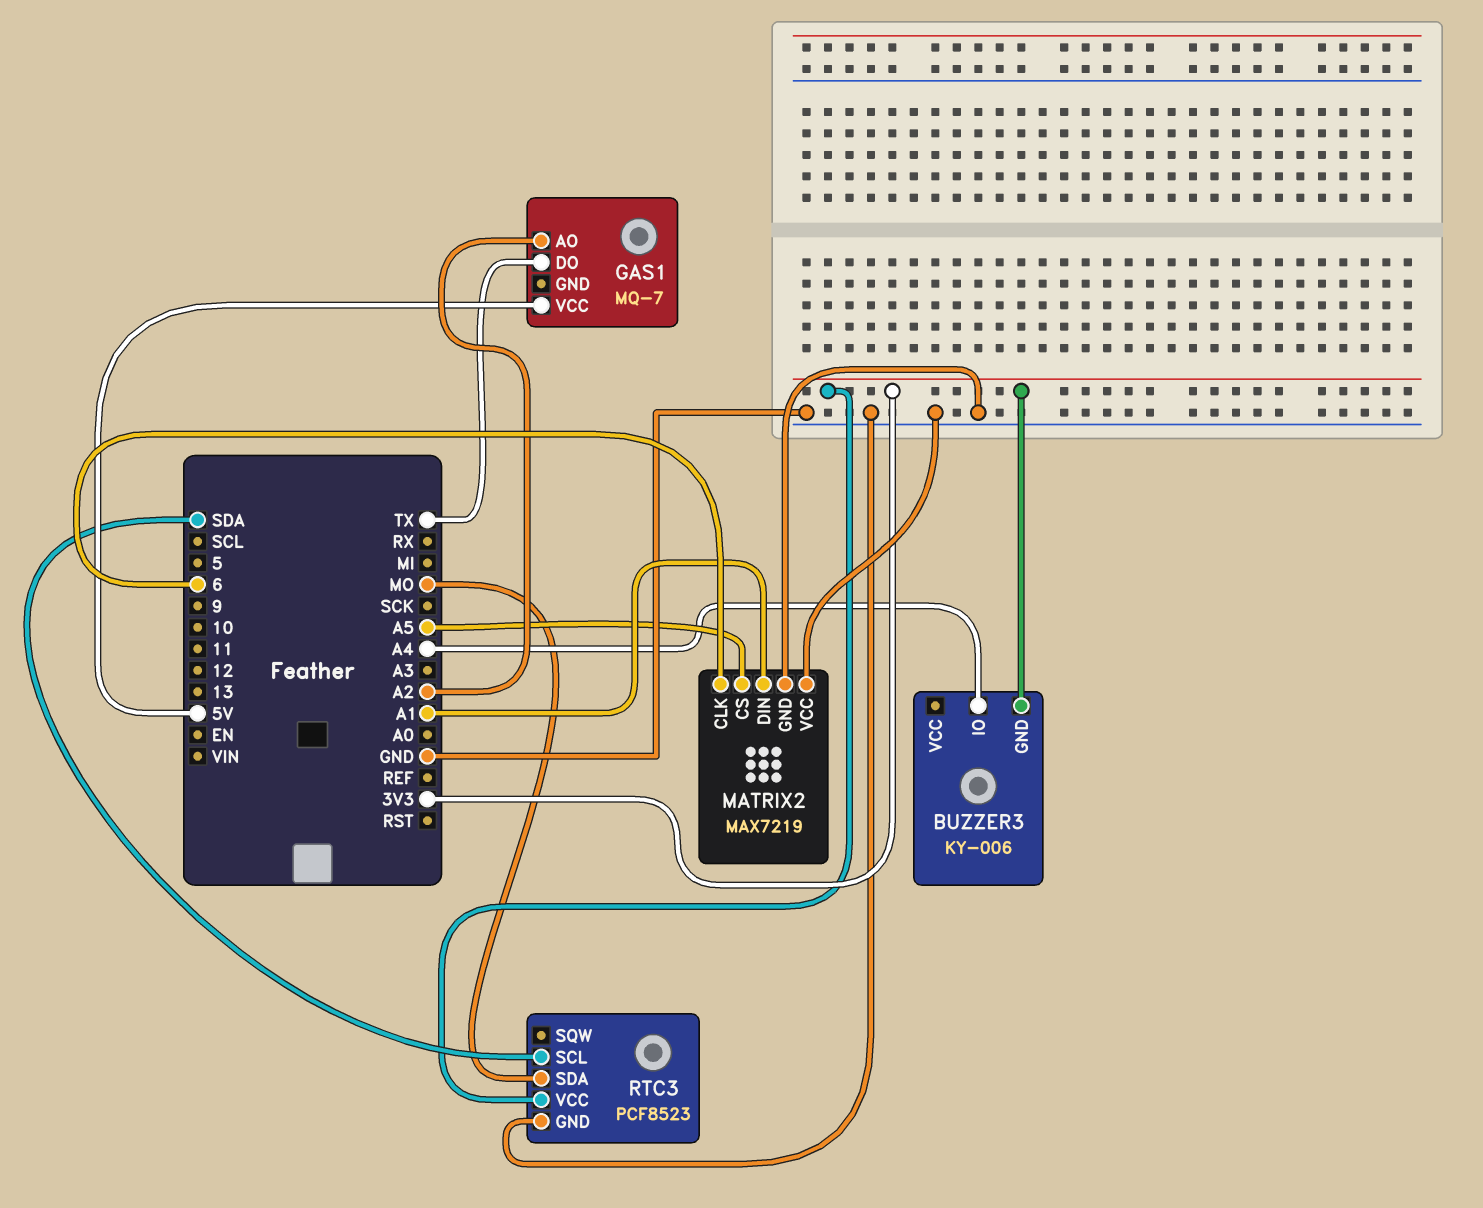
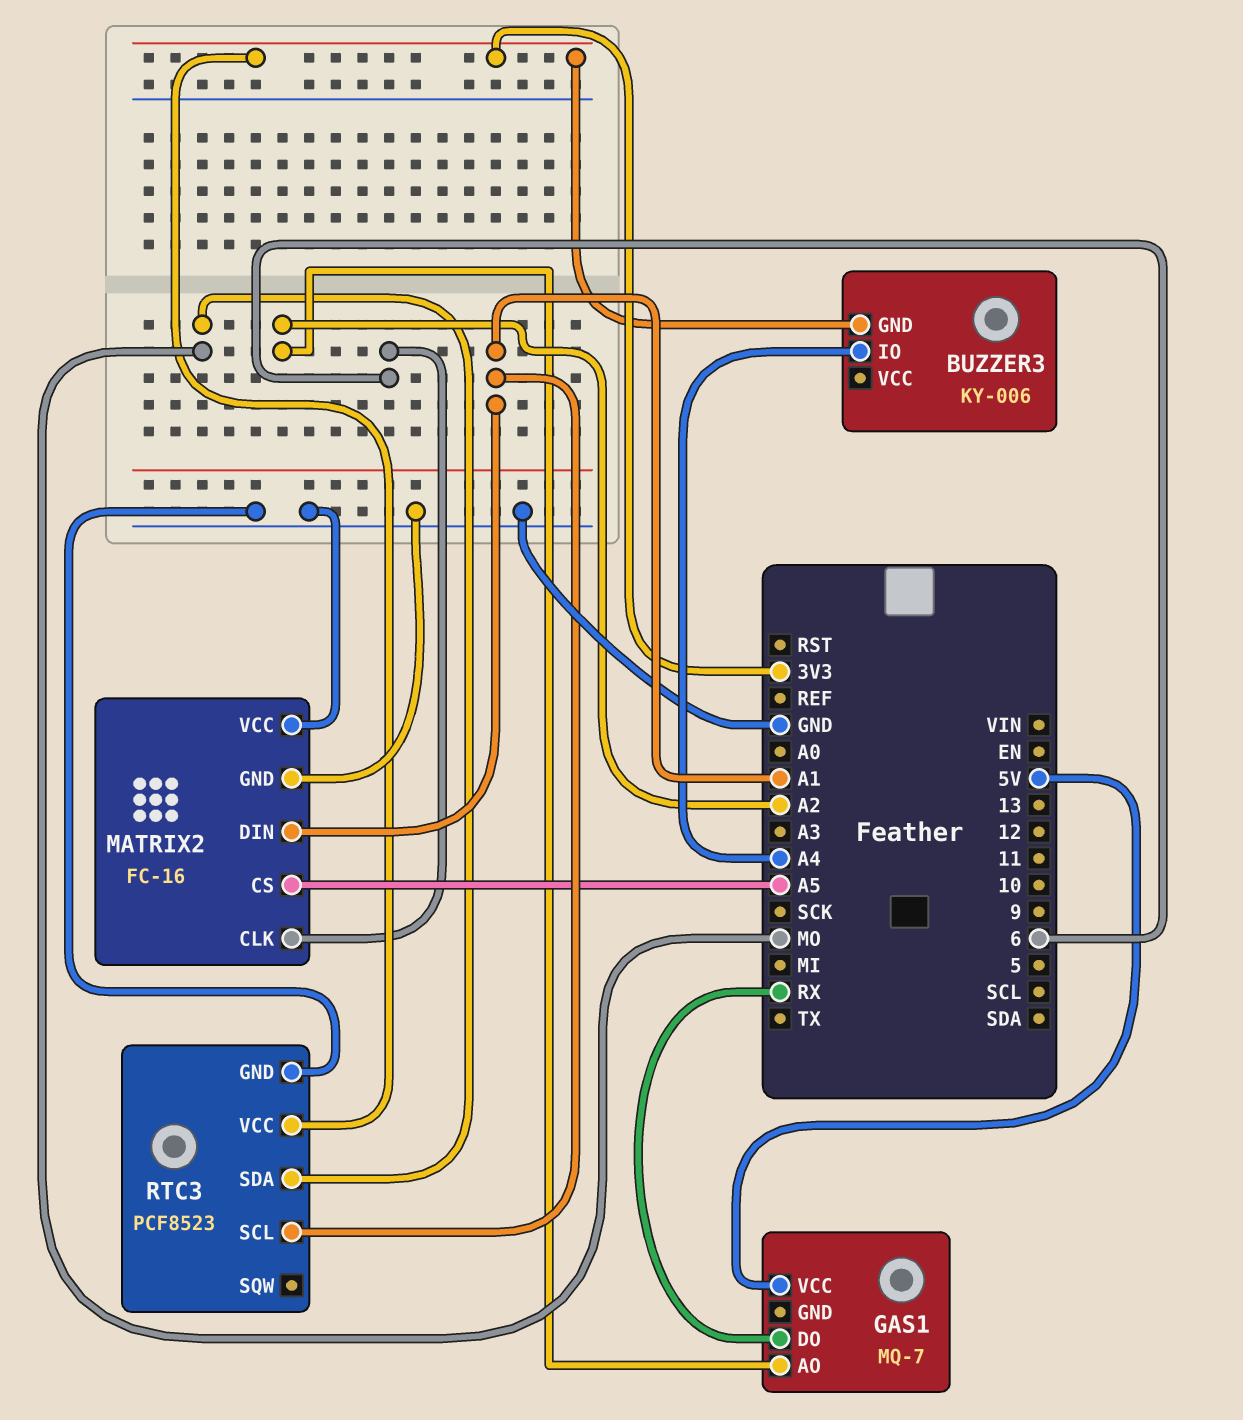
GAS1 pin DO: TX -> RX
MATRIX2: MAX7219 -> FC-16
RTC3 pin SCL: SDA -> A1

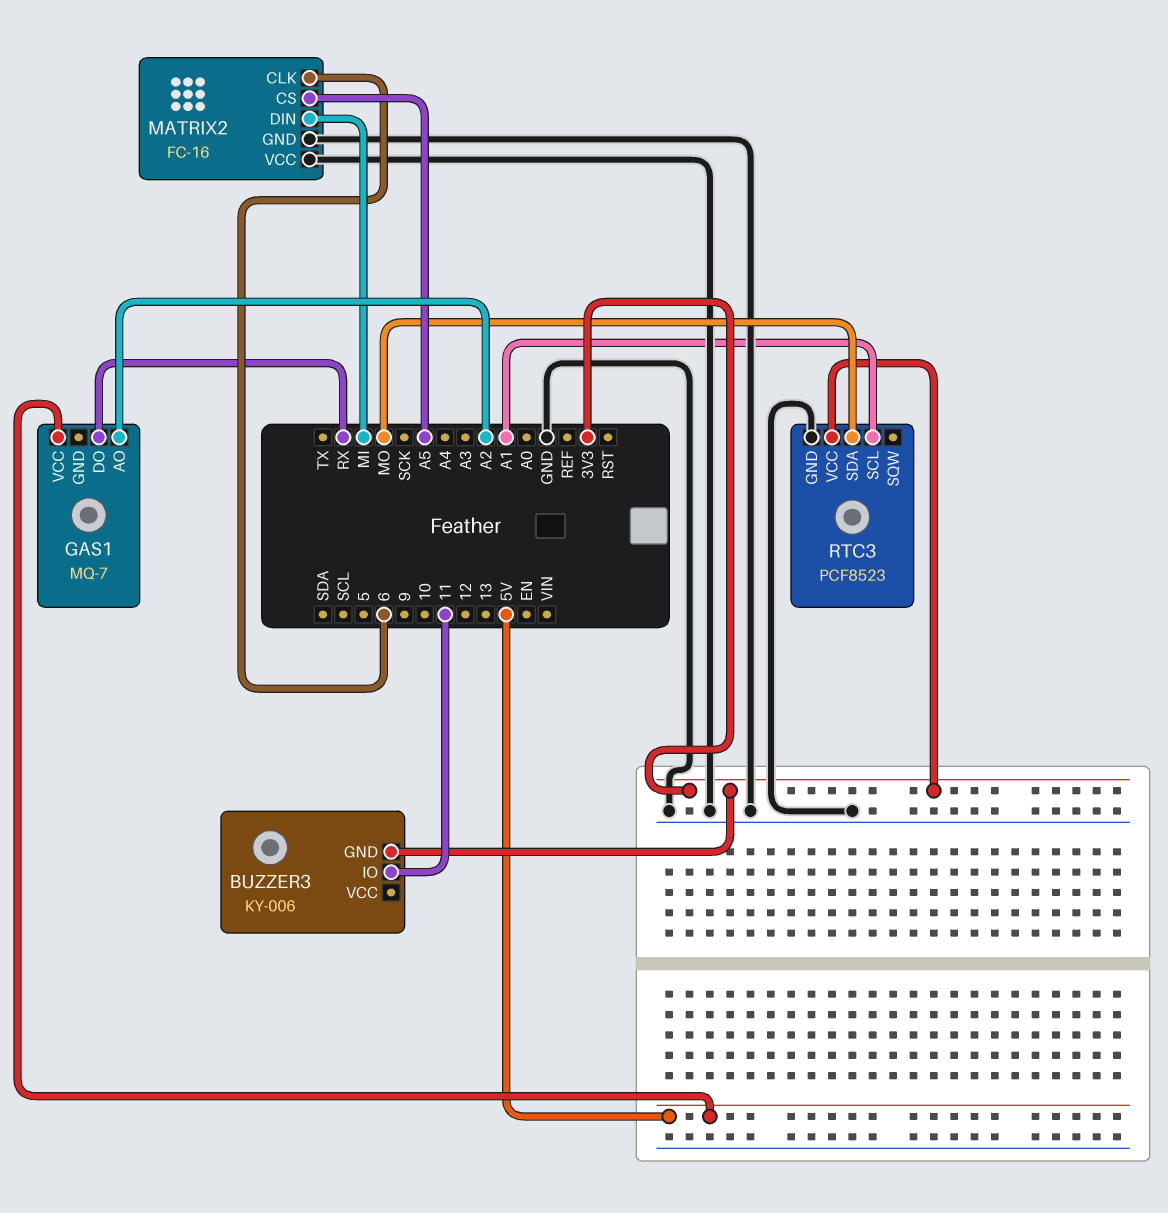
BUZZER3 pin IO: A4 -> 11
MATRIX2 pin DIN: A1 -> MI

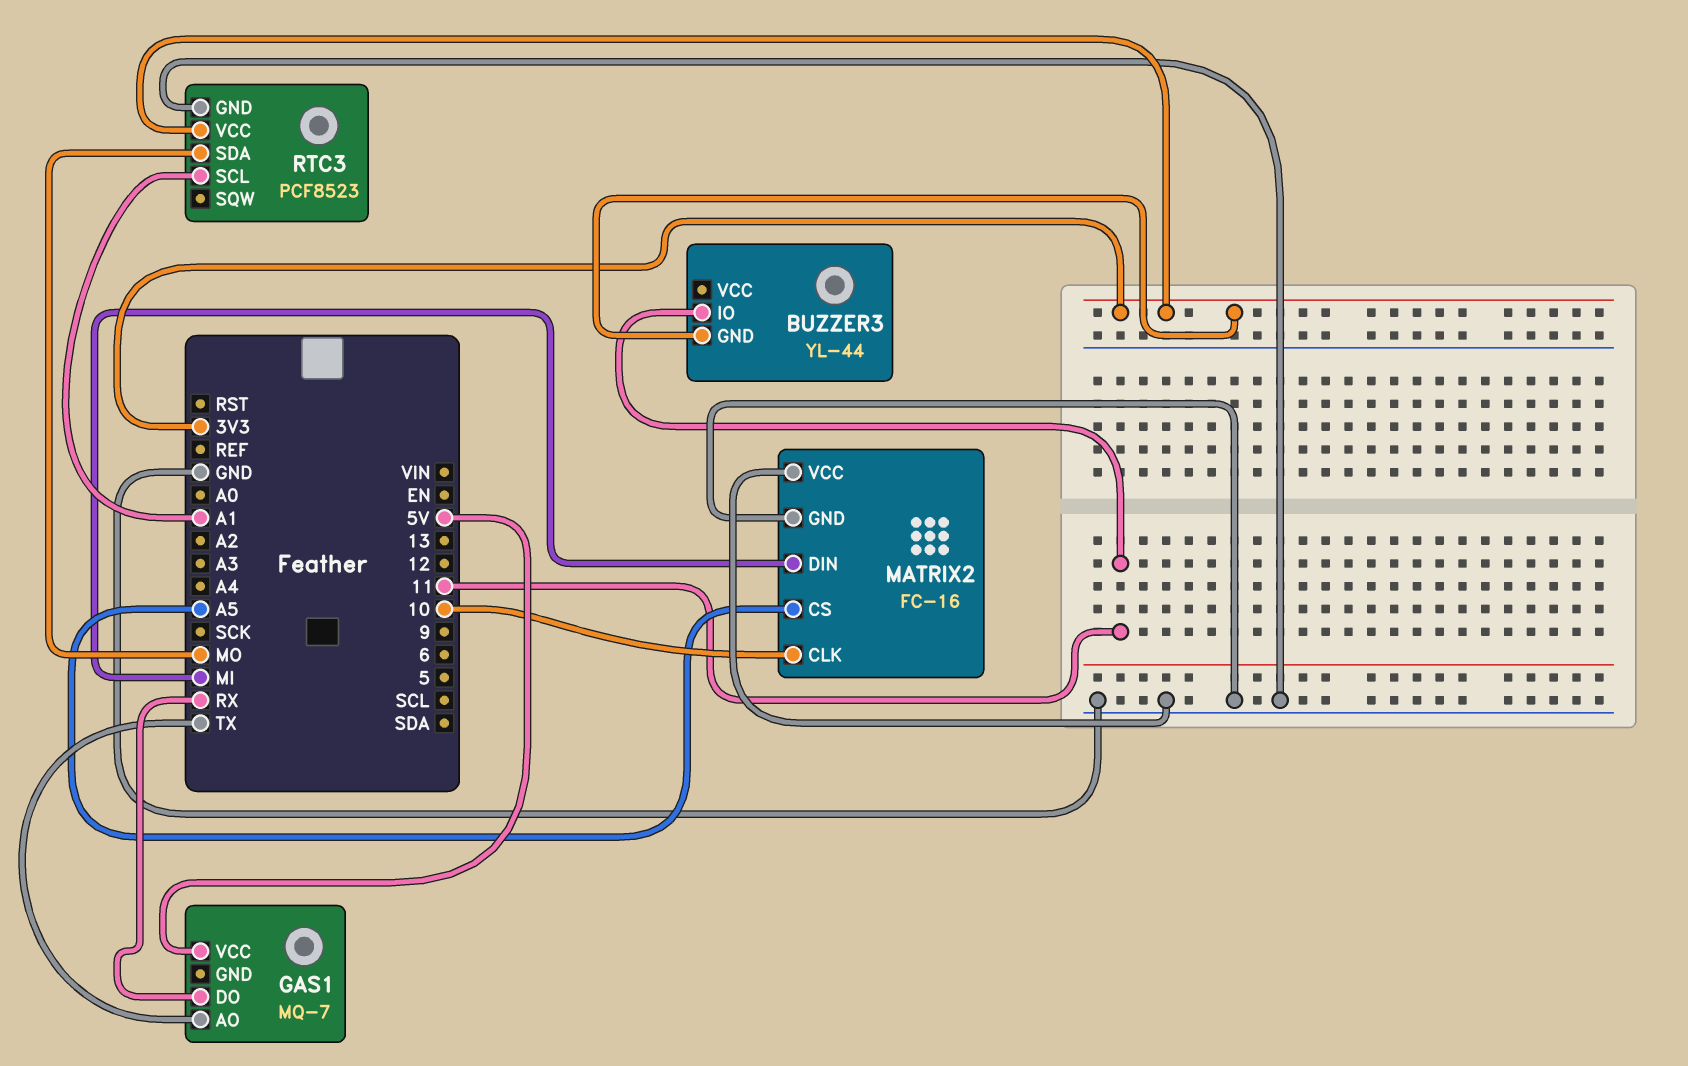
BUZZER3: KY-006 -> YL-44
GAS1 pin AO: A2 -> TX
MATRIX2 pin CLK: 6 -> 10

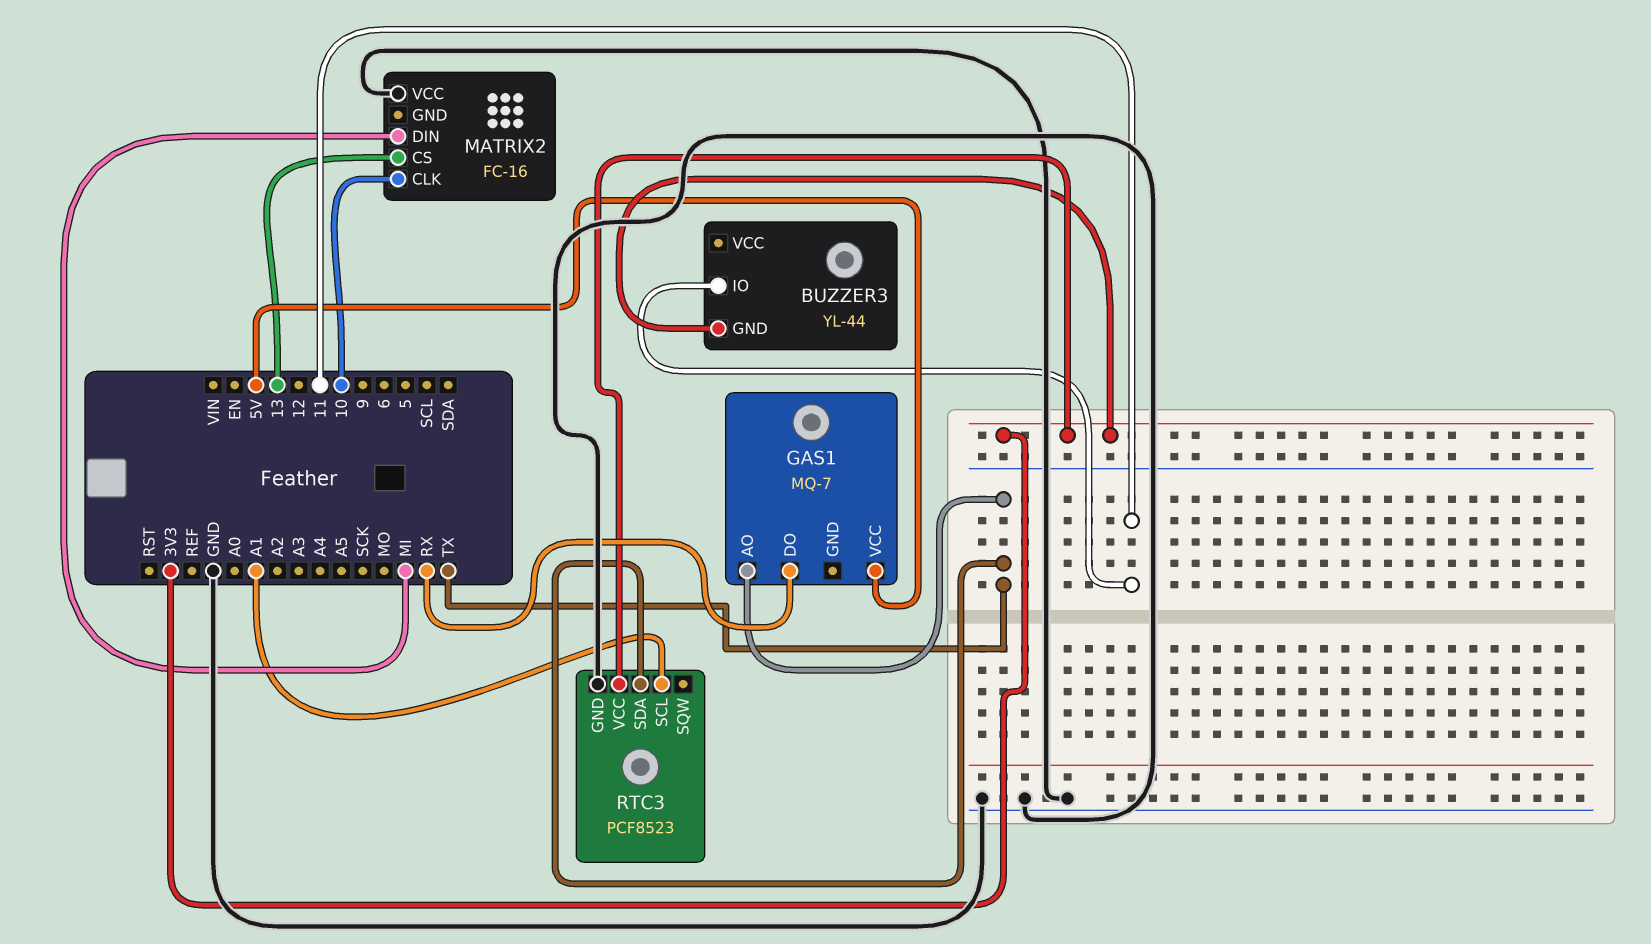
MATRIX2 pin CS: A5 -> 13
MATRIX2 pin GND: GND -> none
RTC3 pin SDA: MO -> TX

